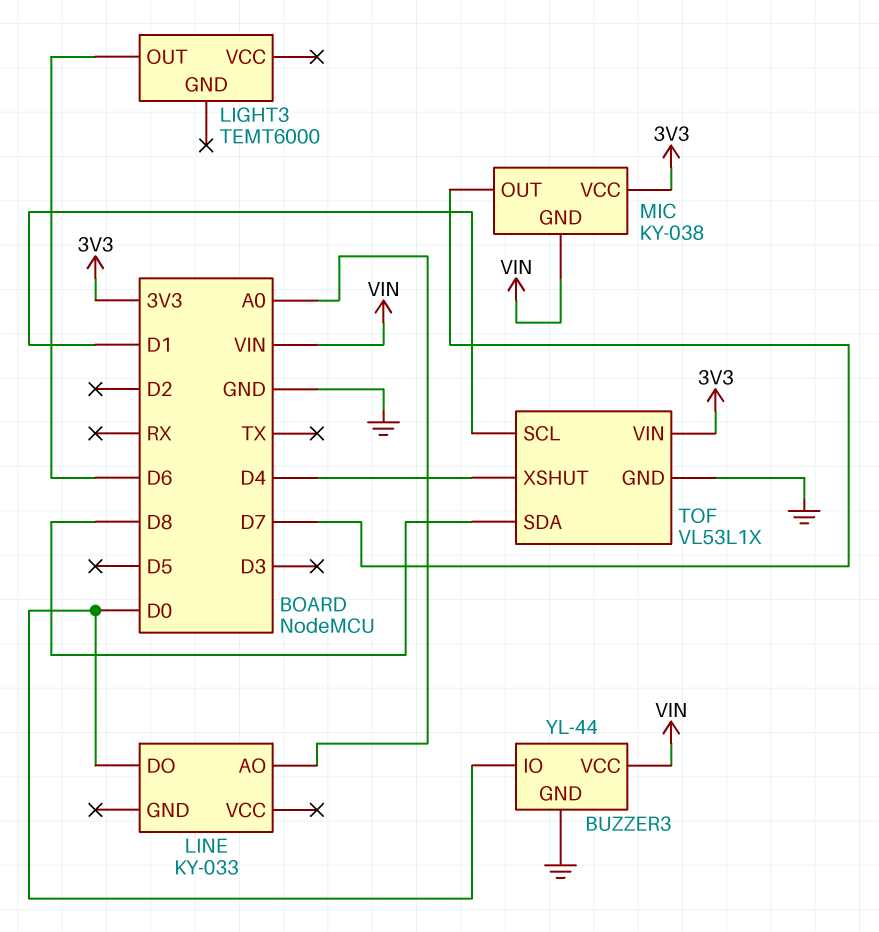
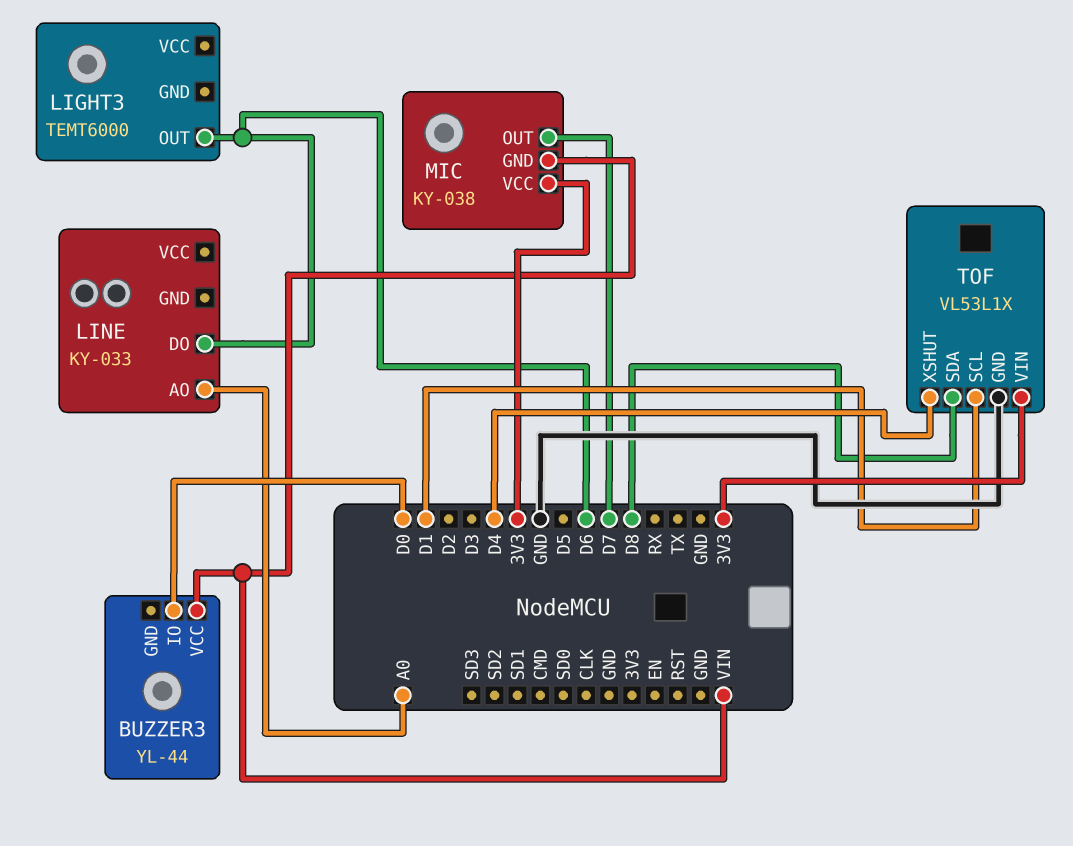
BUZZER3 pin GND: GND -> none
LINE pin DO: D0 -> D6

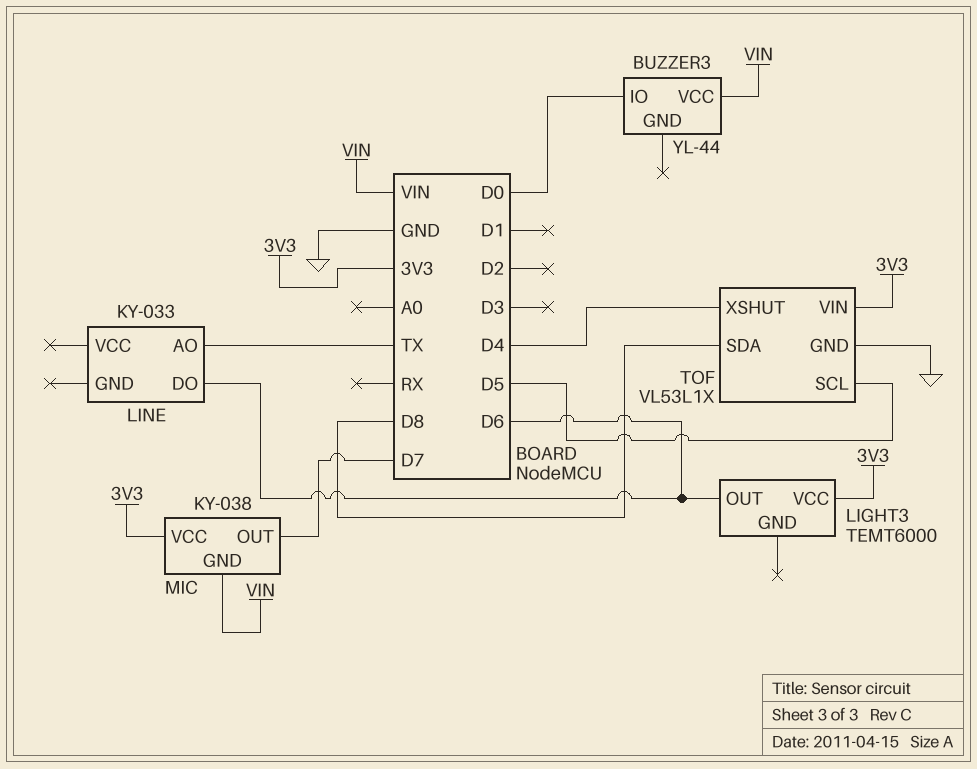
LIGHT3 pin VCC: none -> 3V3
LINE pin AO: A0 -> TX
TOF pin SCL: D1 -> D5

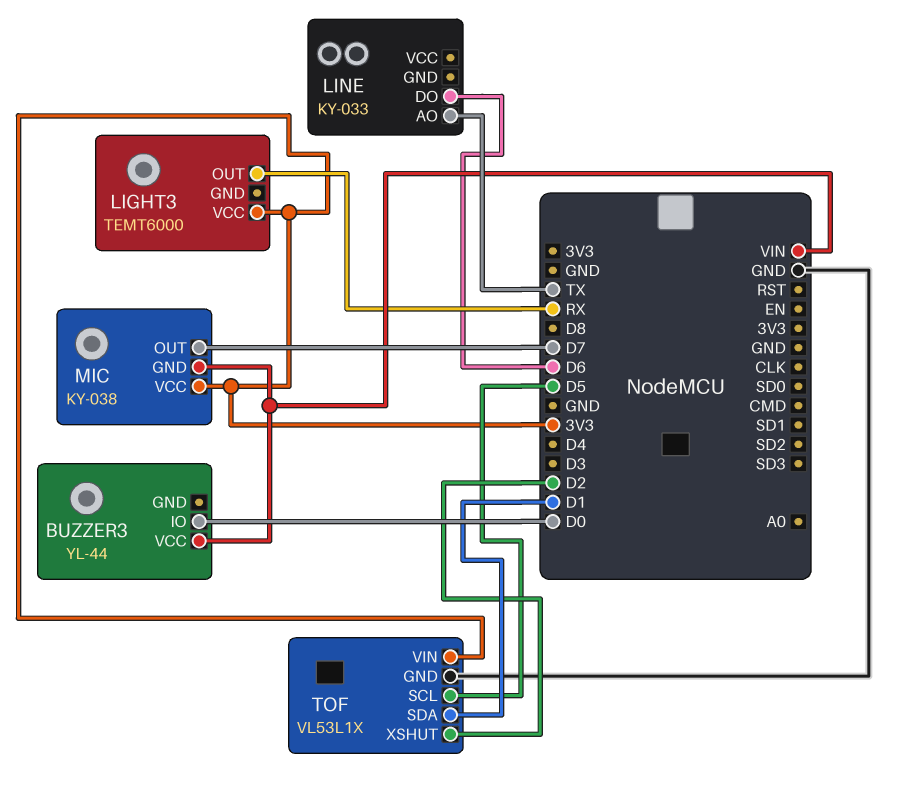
LIGHT3 pin OUT: D6 -> RX
TOF pin SDA: D8 -> D1
TOF pin XSHUT: D4 -> D2

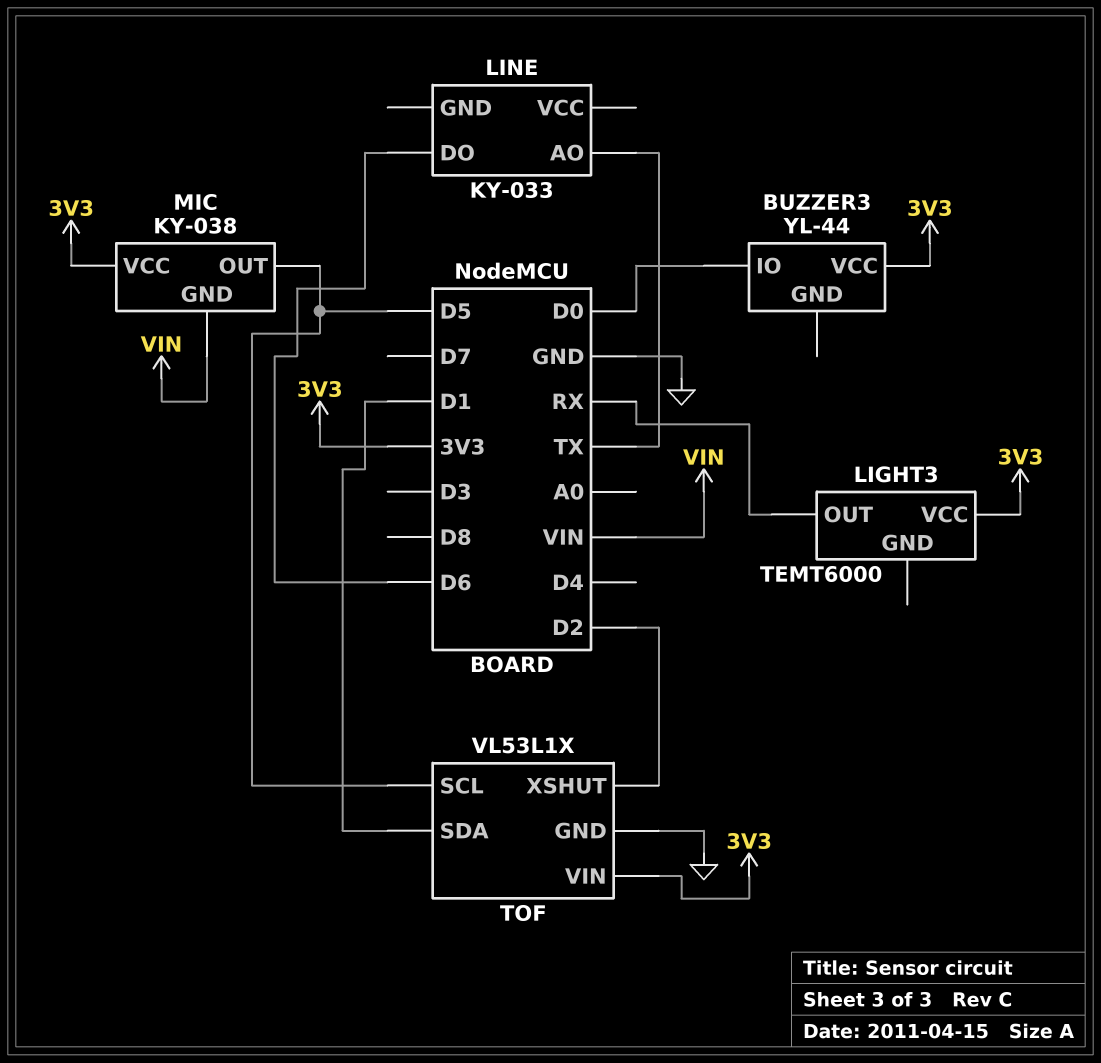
BUZZER3 pin VCC: VIN -> 3V3
MIC pin OUT: D7 -> D5

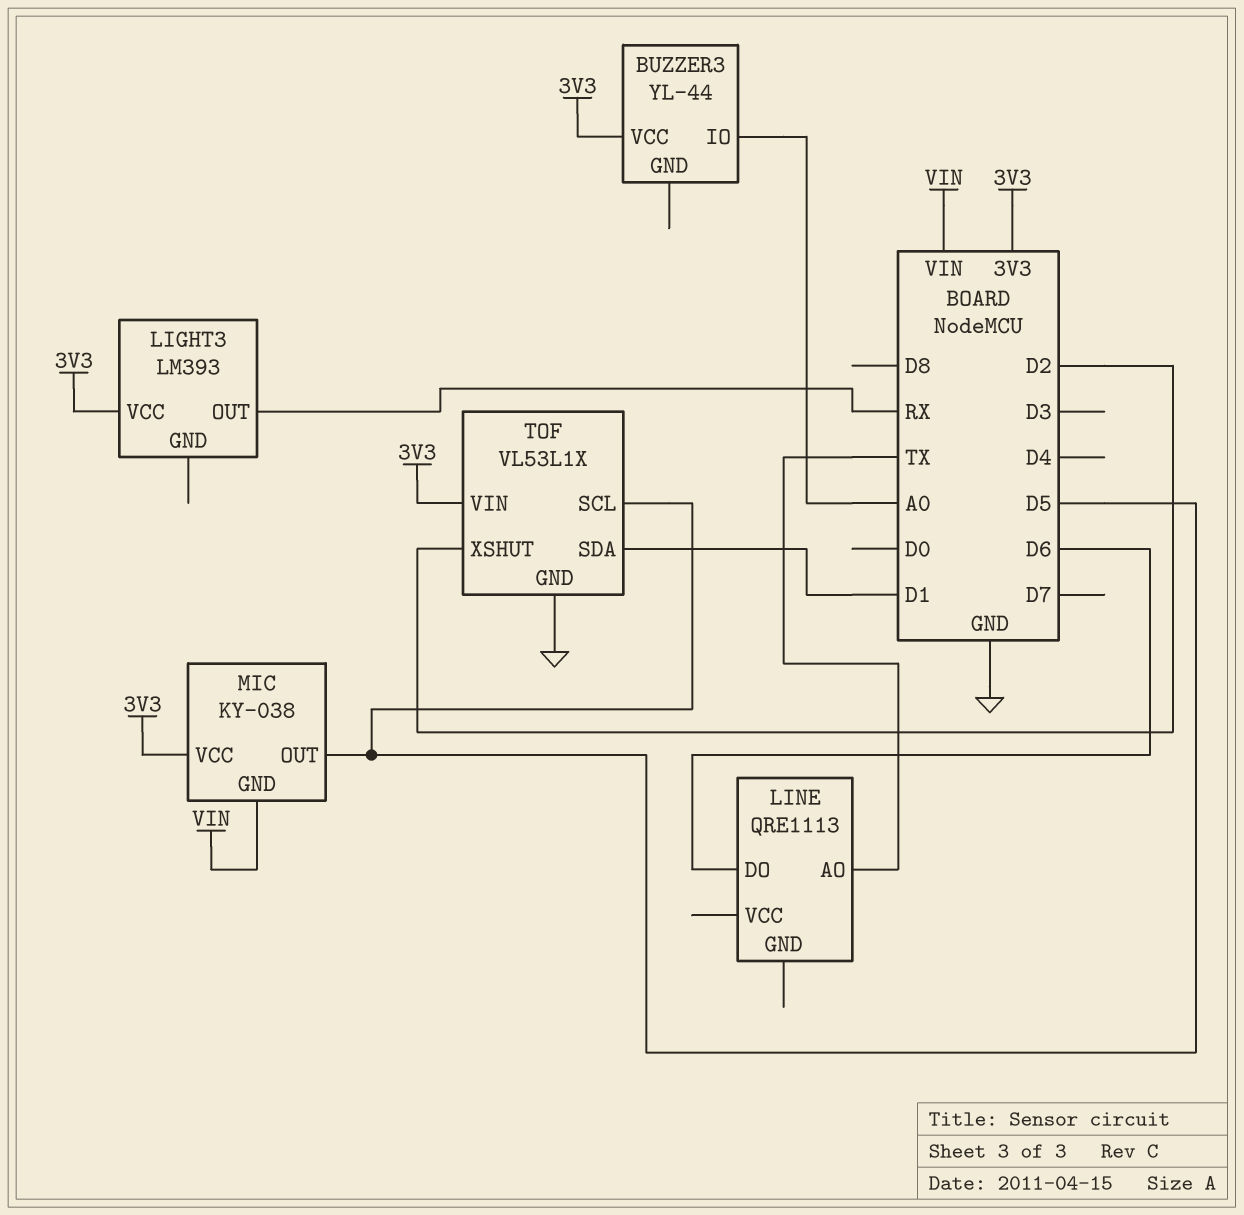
BUZZER3 pin IO: D0 -> A0
LIGHT3: TEMT6000 -> LM393
LINE: KY-033 -> QRE1113

